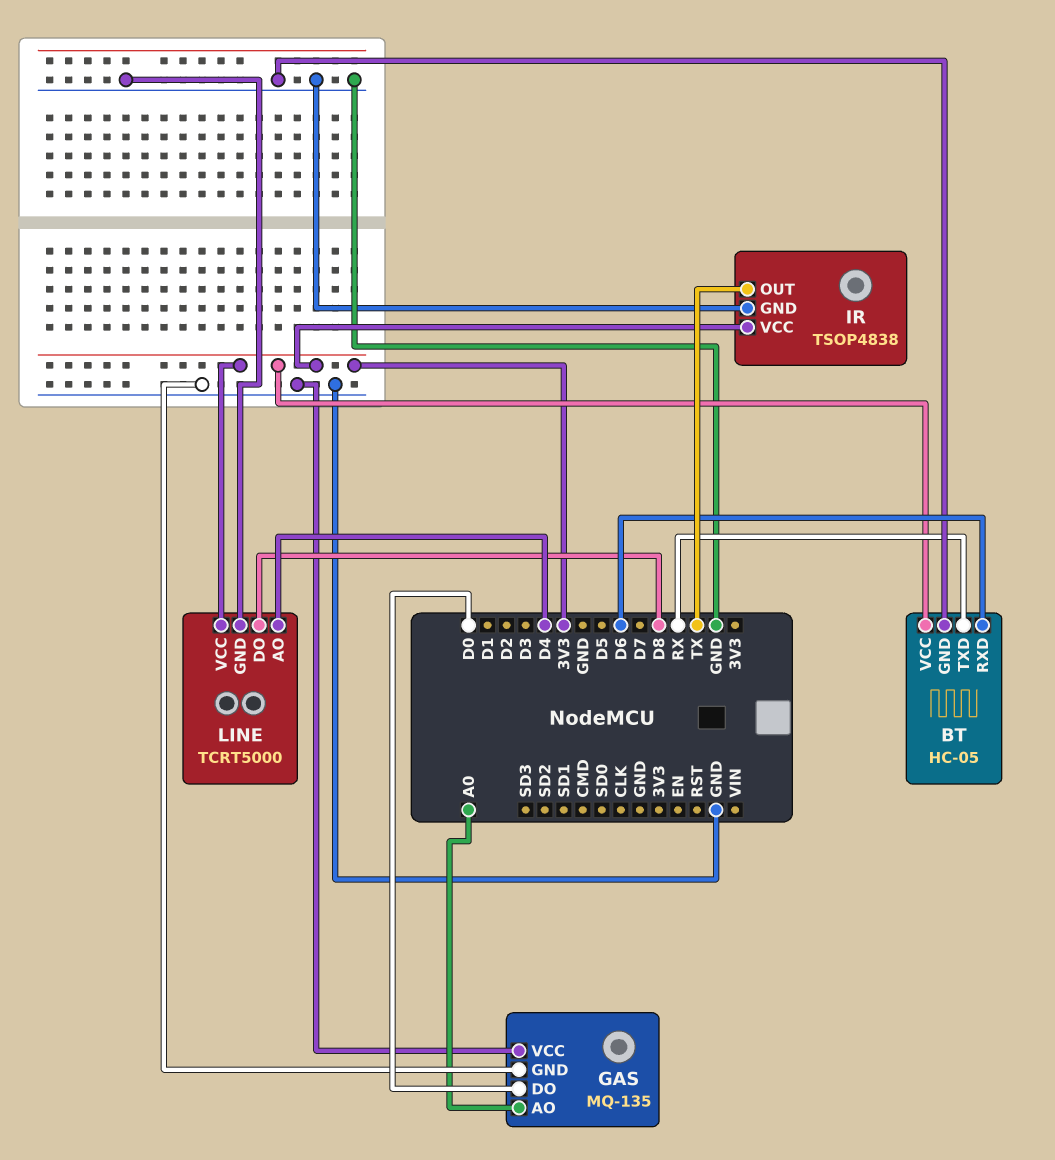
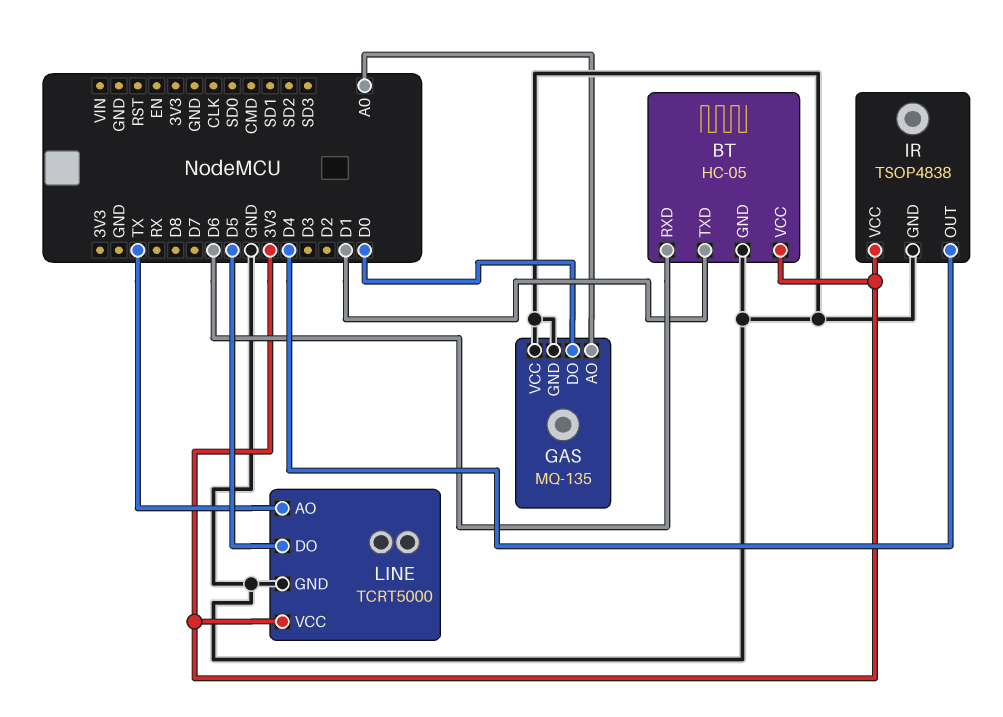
BT pin TXD: RX -> D1
IR pin OUT: TX -> D4
LINE pin AO: D4 -> TX
LINE pin DO: D8 -> D5

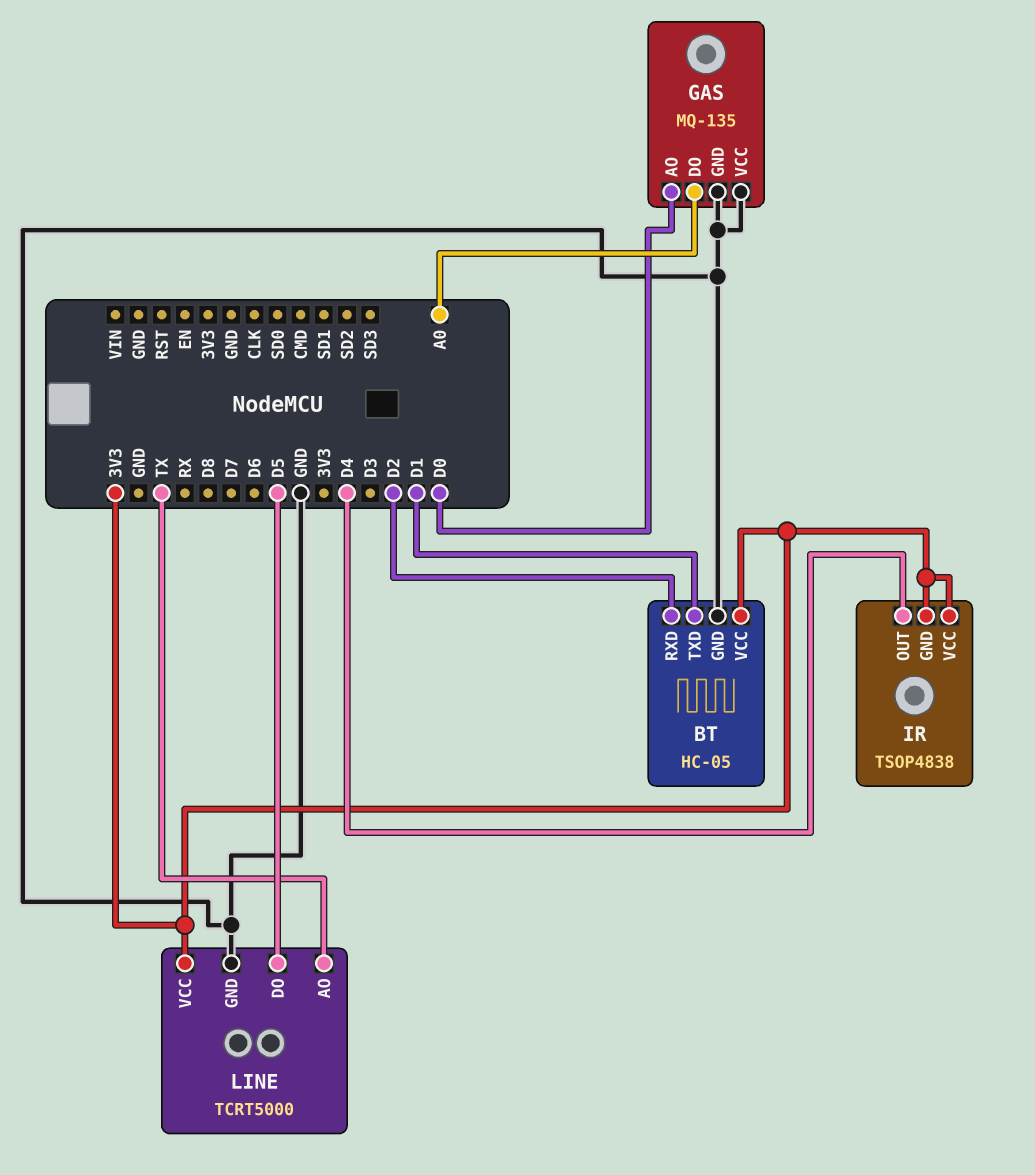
BT pin RXD: D6 -> D2
GAS pin AO: A0 -> D0
GAS pin DO: D0 -> A0
IR pin GND: GND -> 3V3

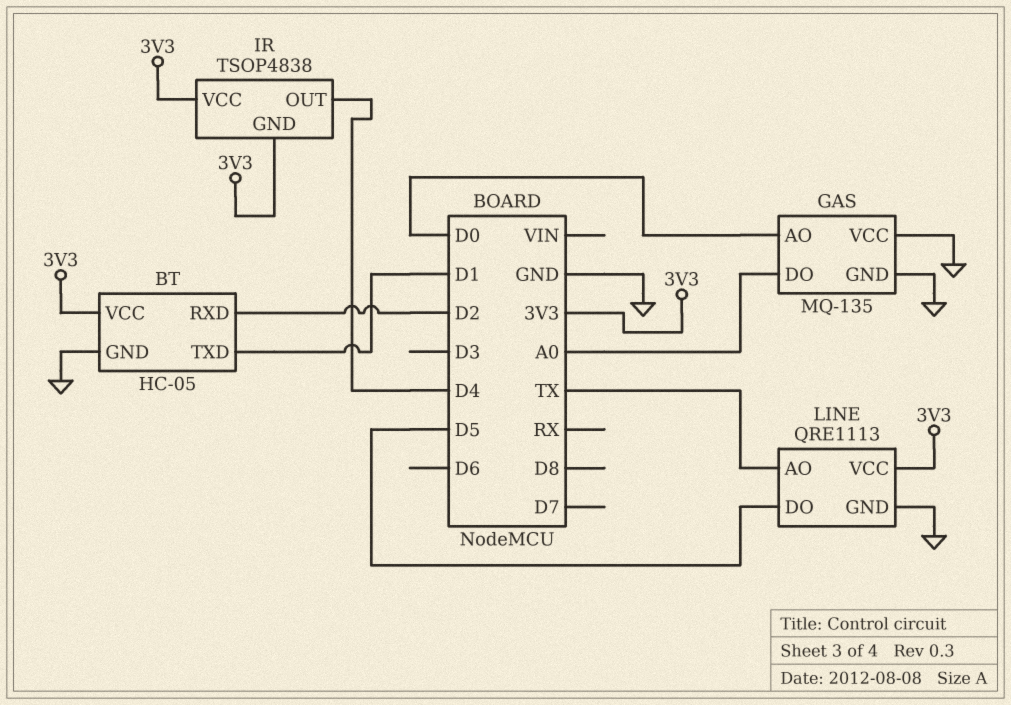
LINE: TCRT5000 -> QRE1113

